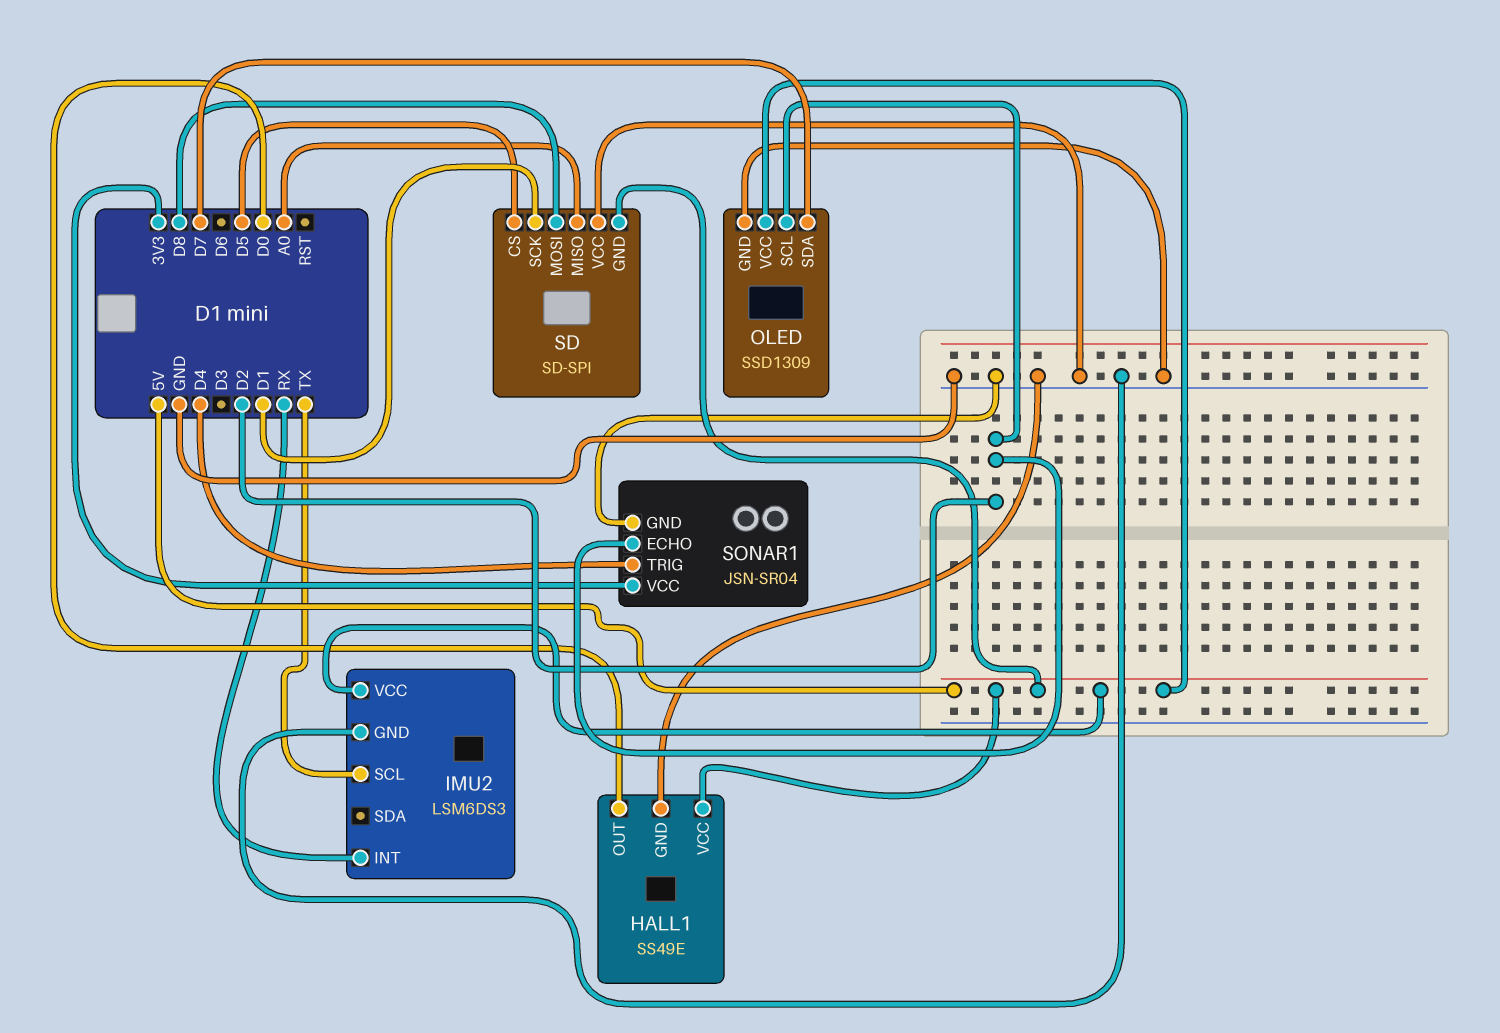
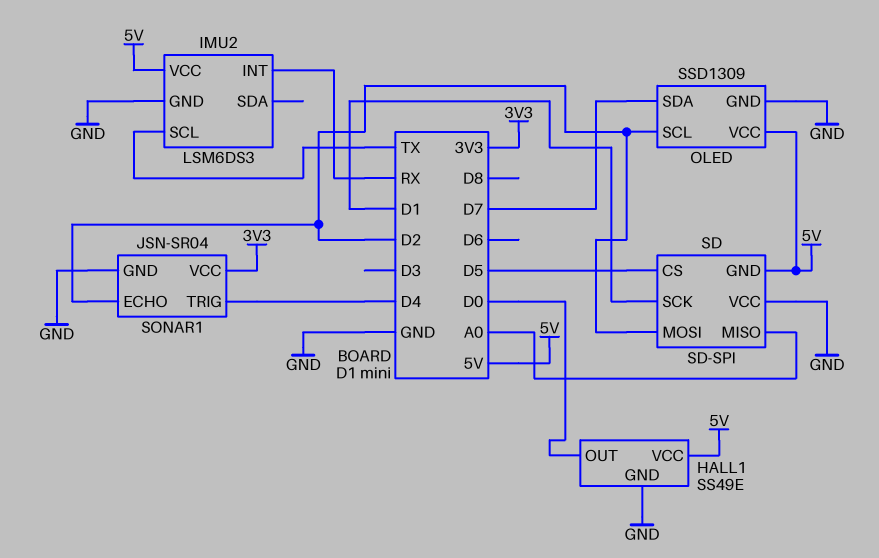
SD pin MOSI: D8 -> D2

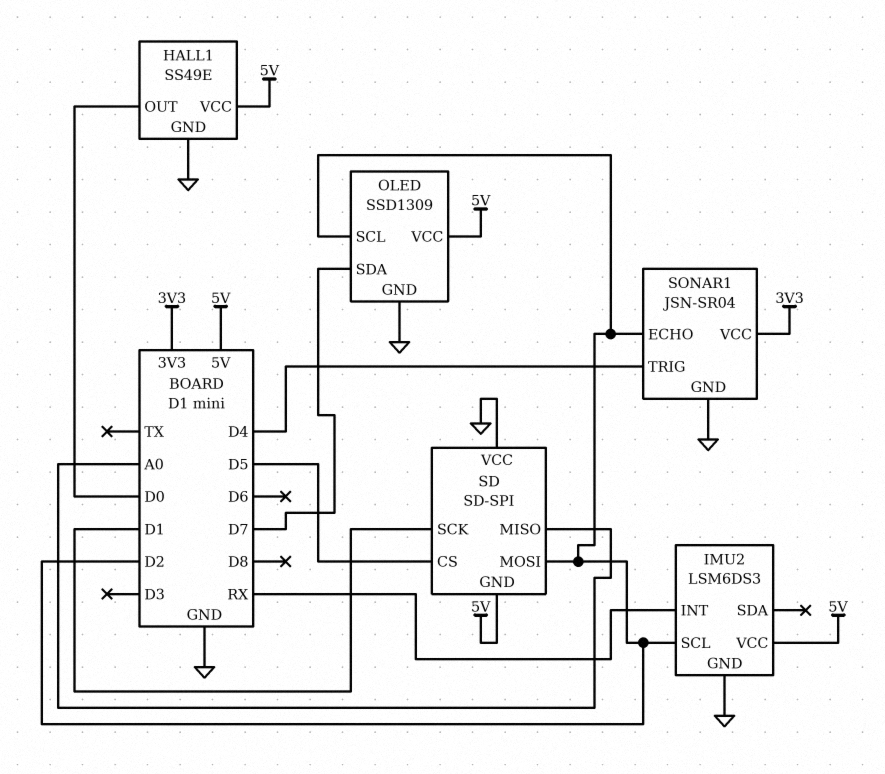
IMU2 pin SCL: TX -> D2

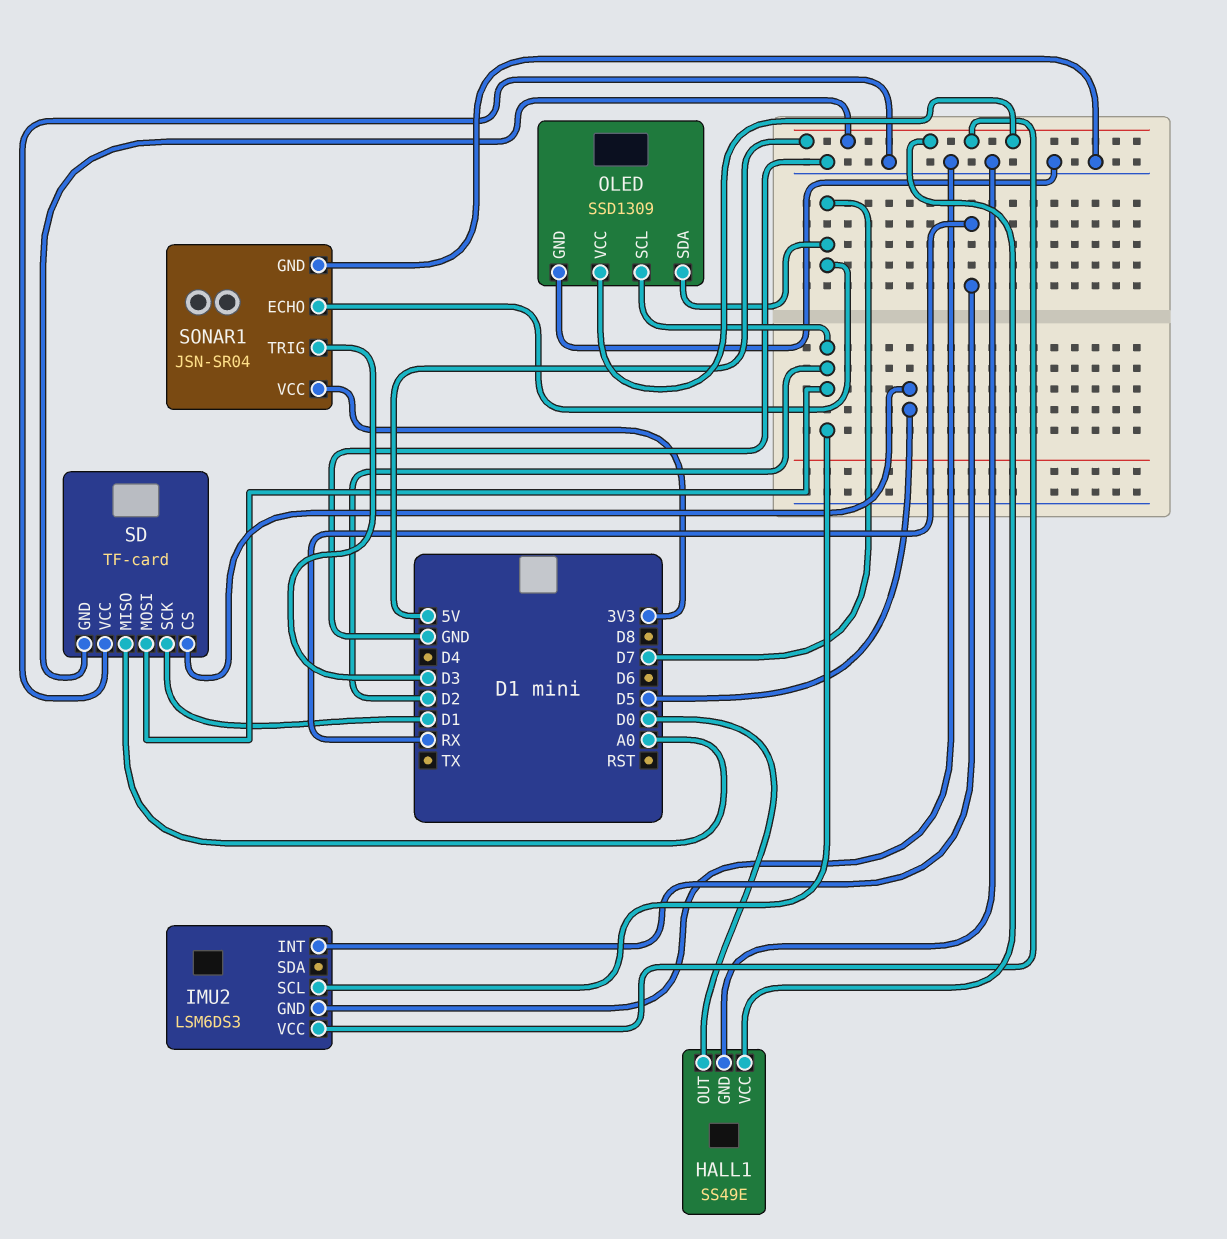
SD: SD-SPI -> TF-card
SONAR1 pin ECHO: D2 -> D7
SONAR1 pin TRIG: D4 -> D3

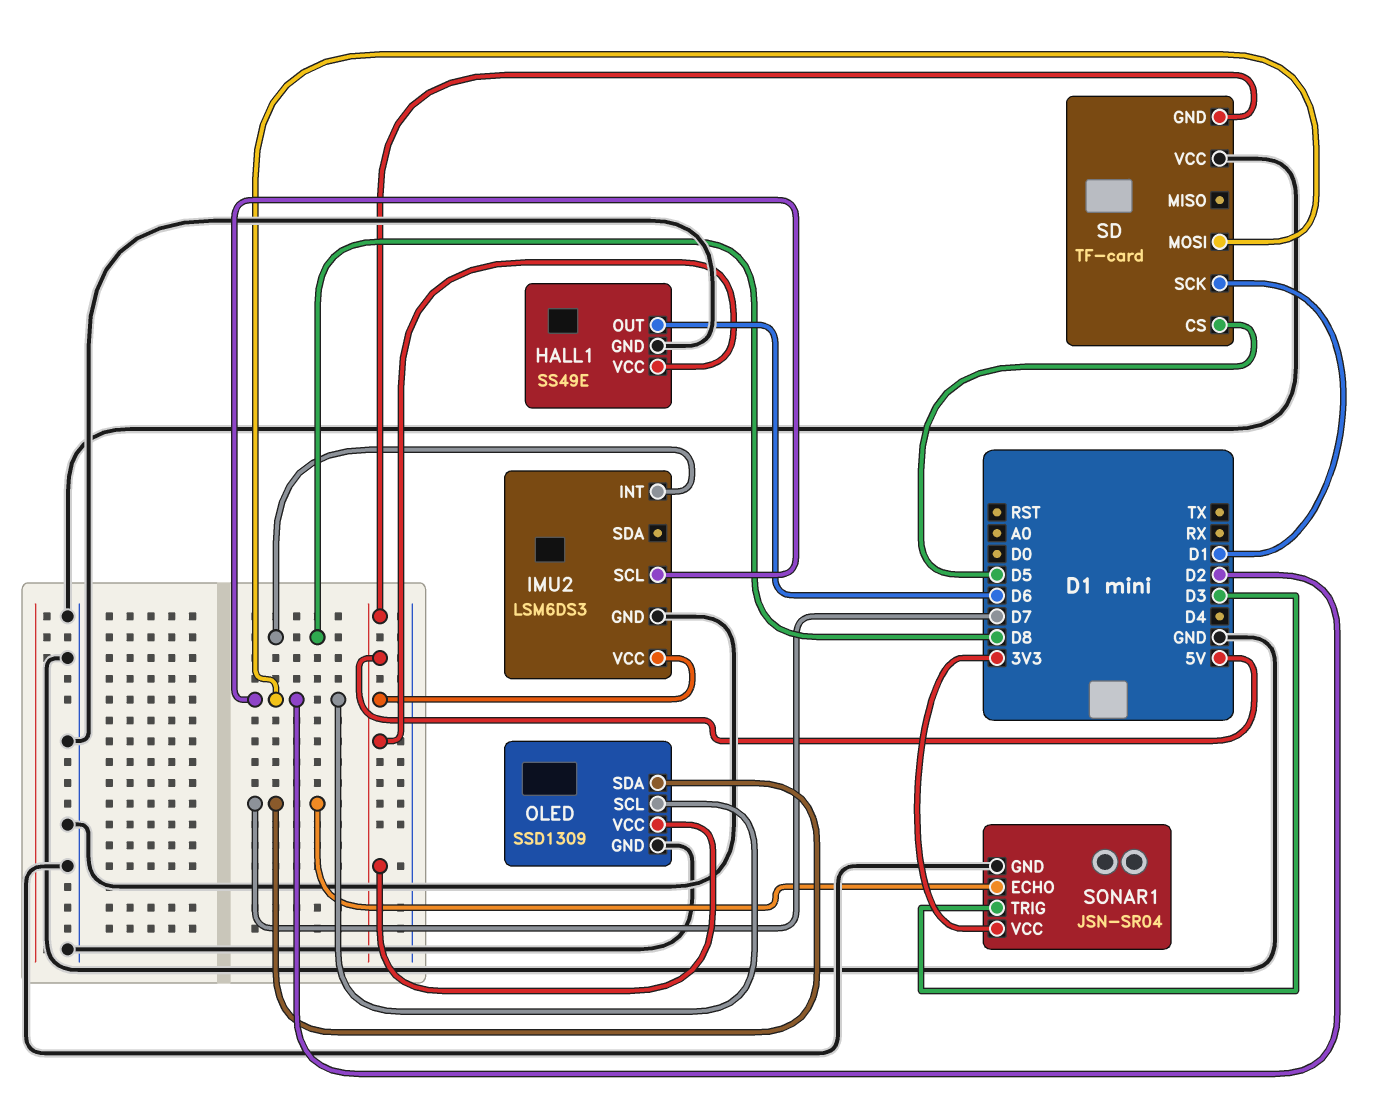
HALL1 pin OUT: D0 -> D6
IMU2 pin INT: RX -> D8
SD pin MISO: A0 -> none

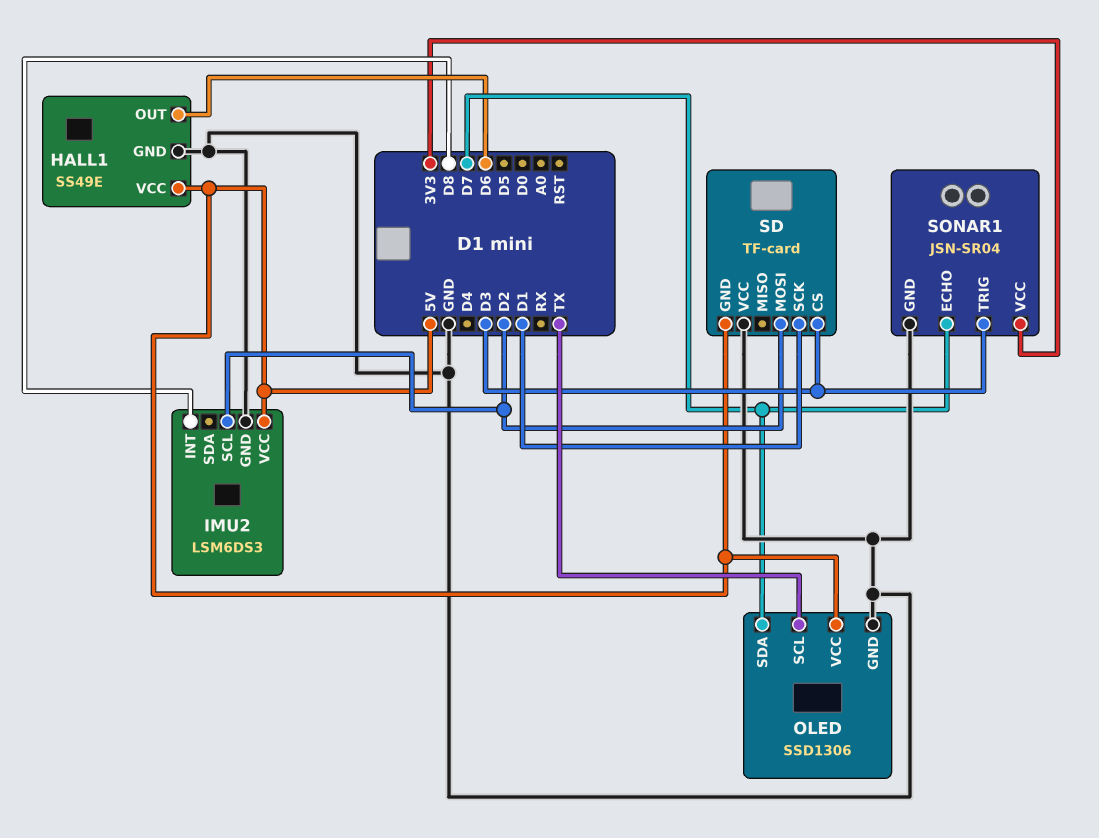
OLED: SSD1309 -> SSD1306
OLED pin SCL: D2 -> TX
SD pin CS: D5 -> D3

